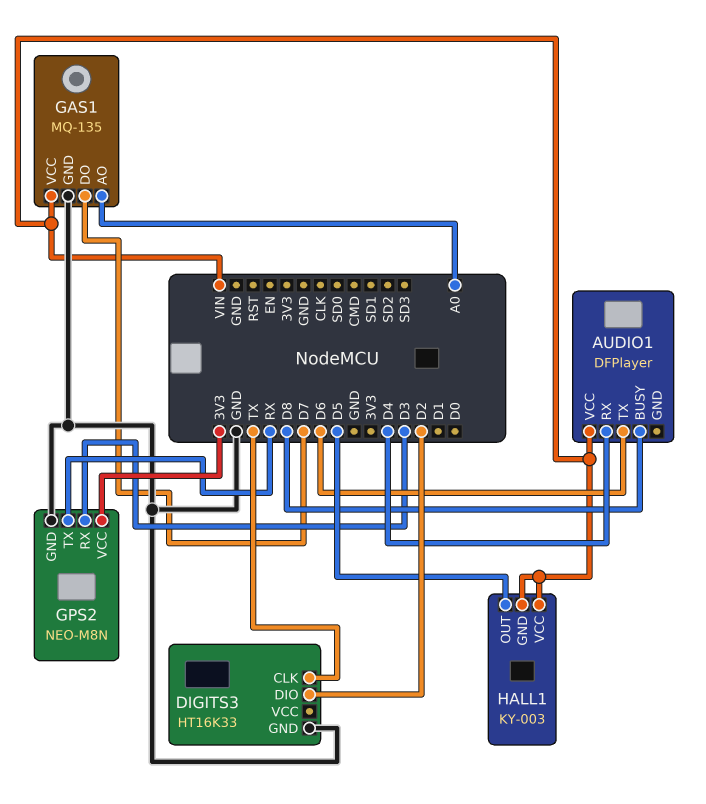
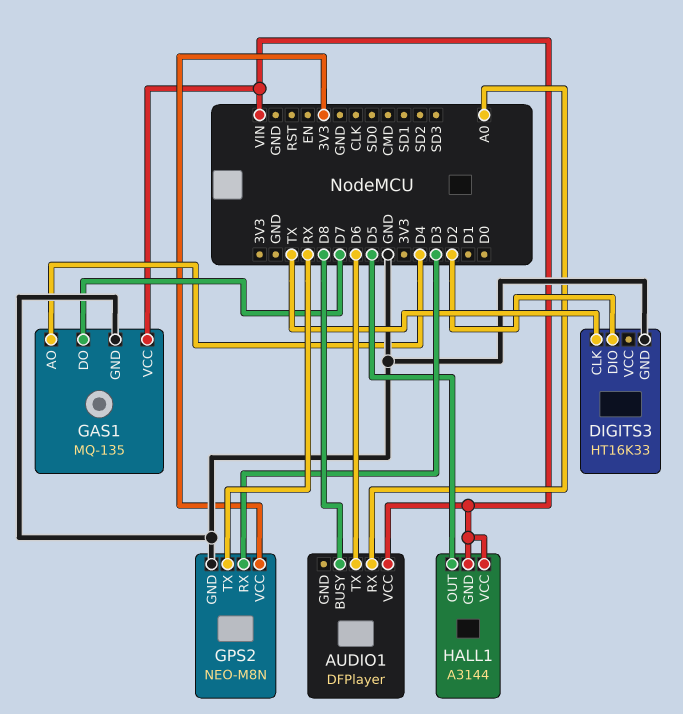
AUDIO1 pin RX: D4 -> A0
GAS1 pin AO: A0 -> D4
HALL1: KY-003 -> A3144

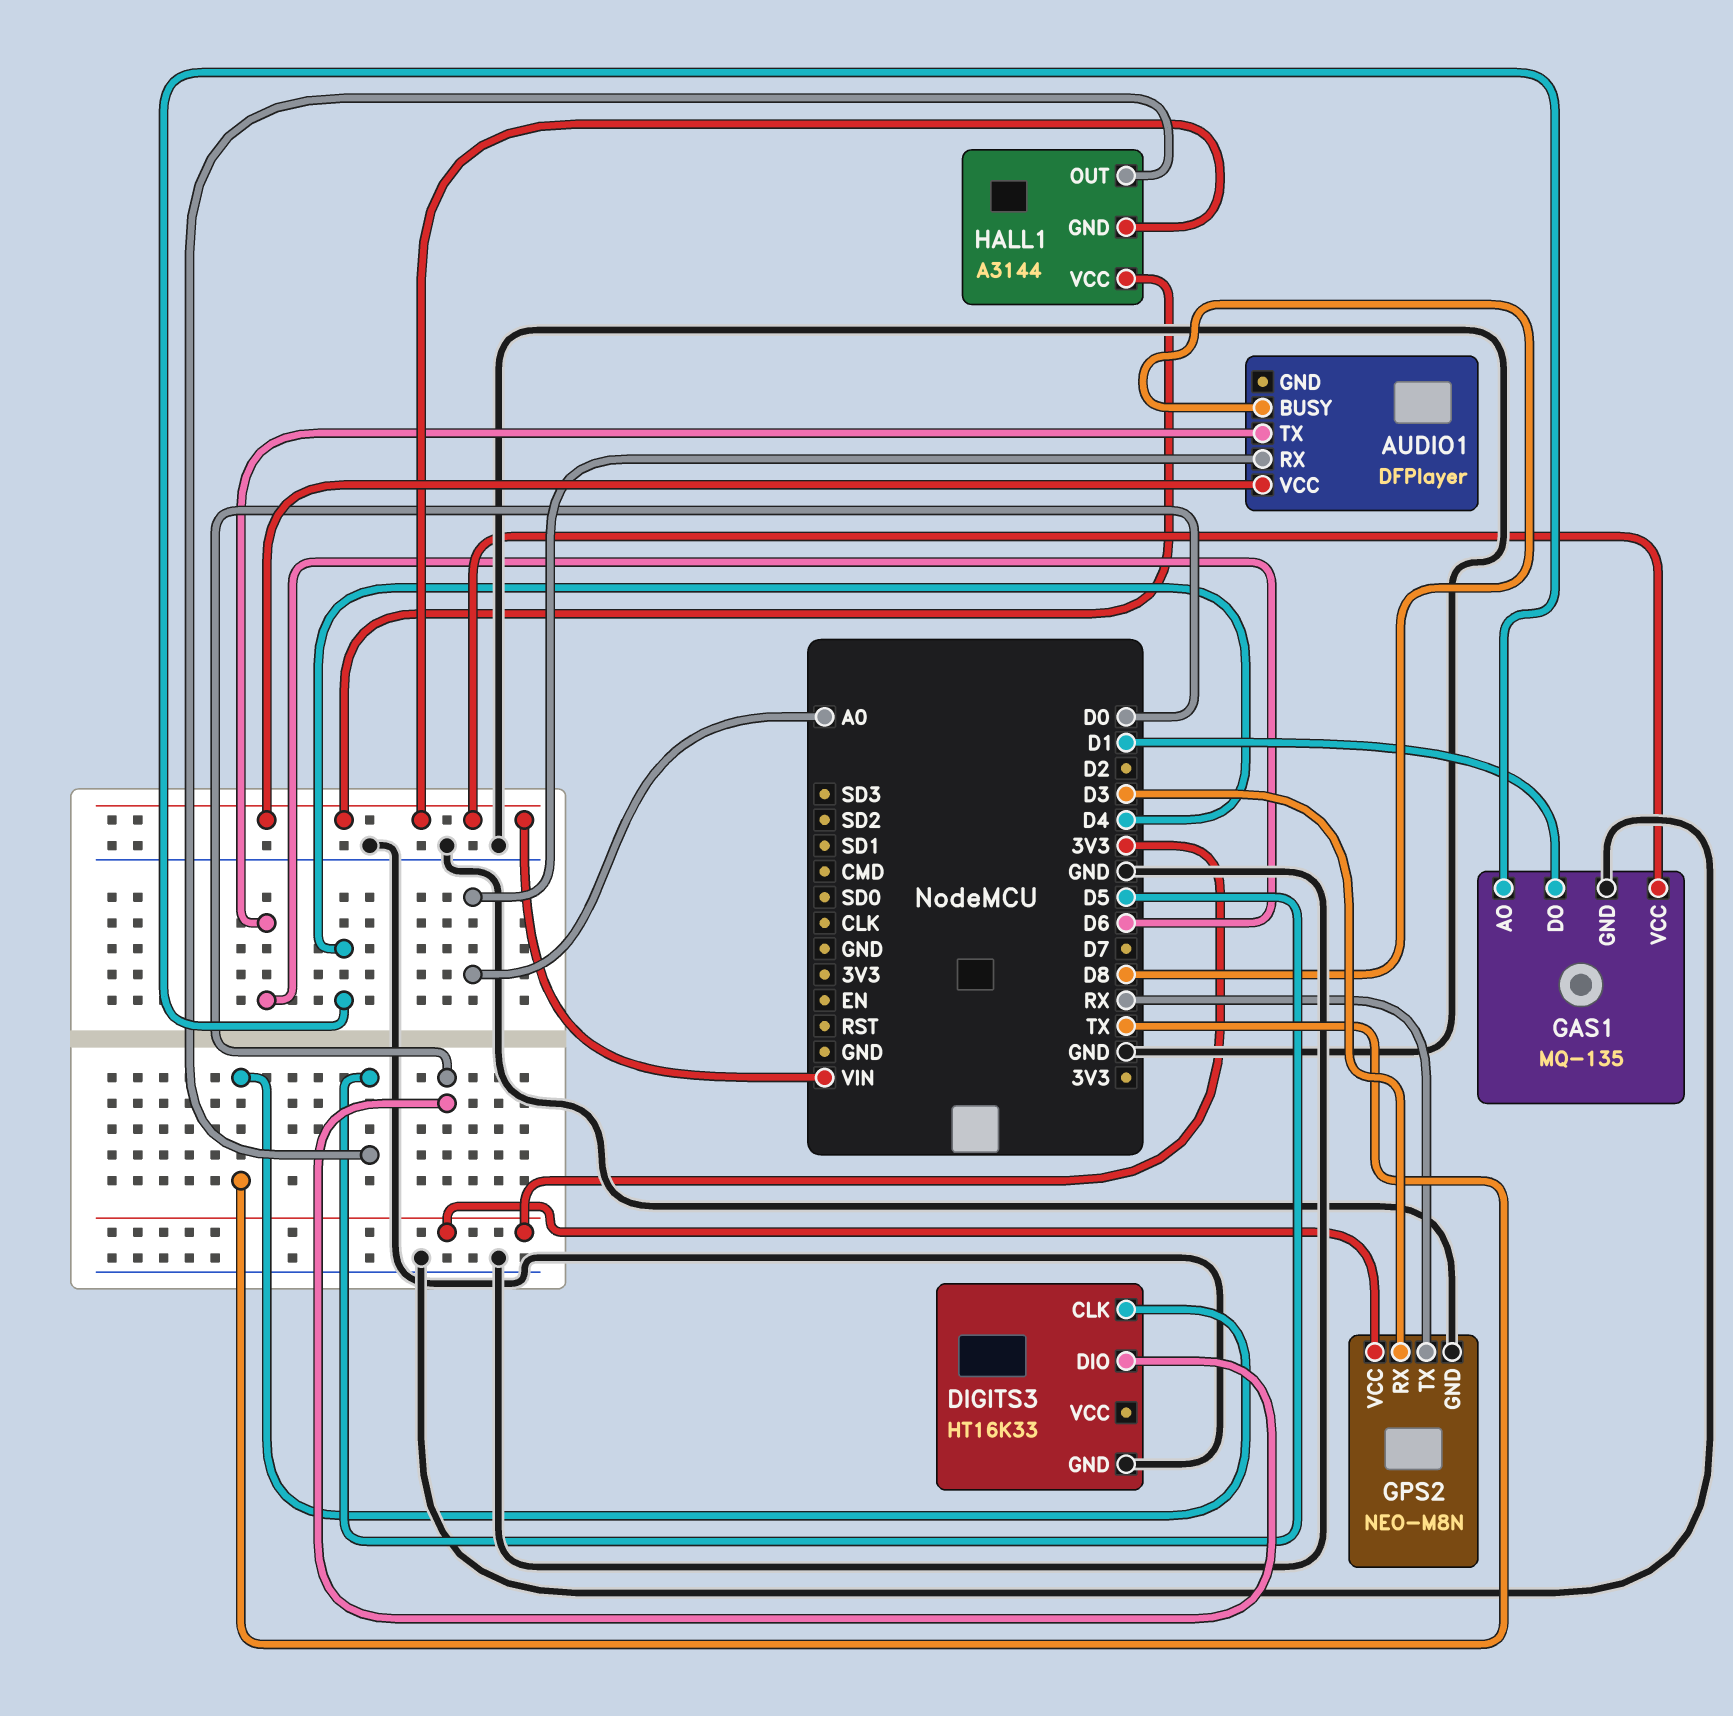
DIGITS3 pin DIO: D2 -> D0
GAS1 pin DO: D7 -> D1

